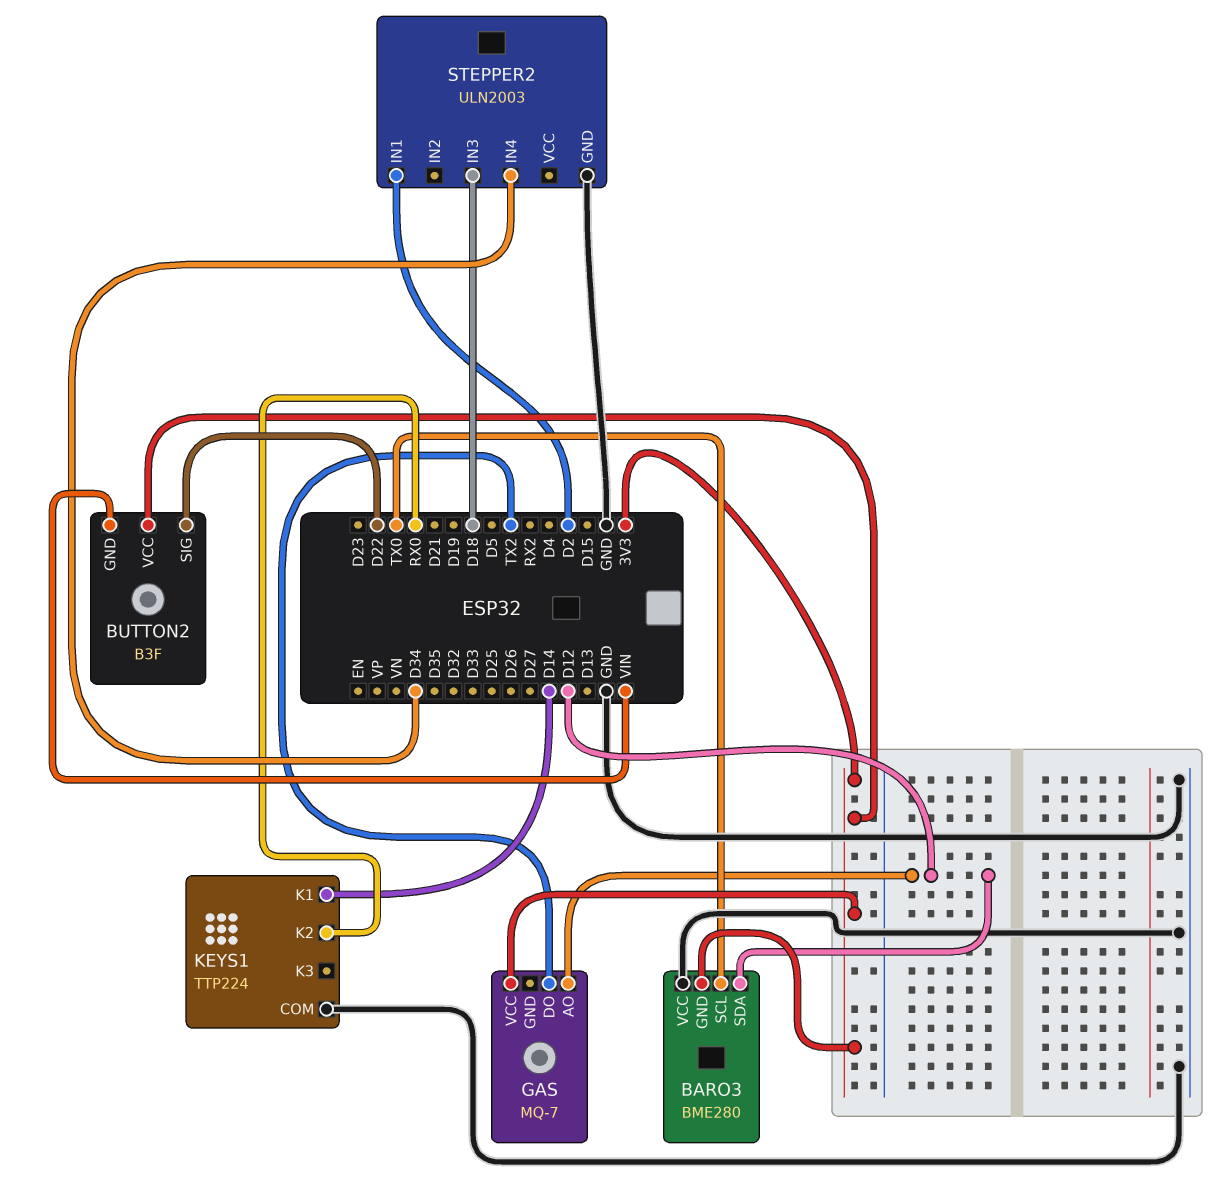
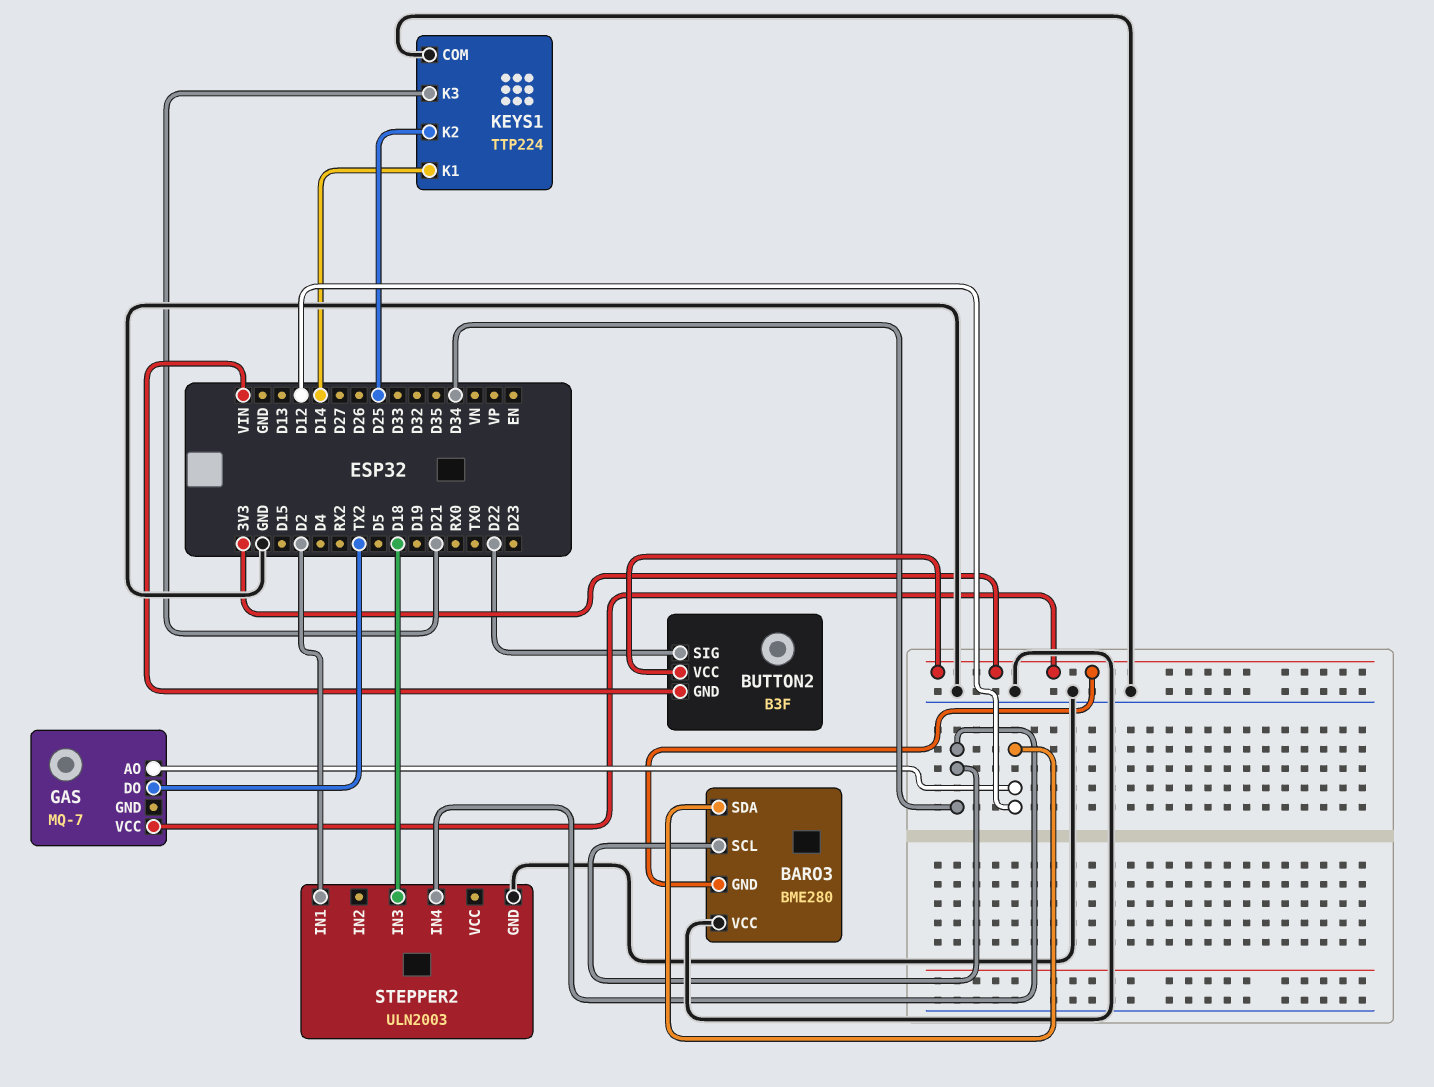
BARO3 pin SCL: TX0 -> D34
KEYS1 pin K2: RX0 -> D25
KEYS1 pin K3: none -> D21

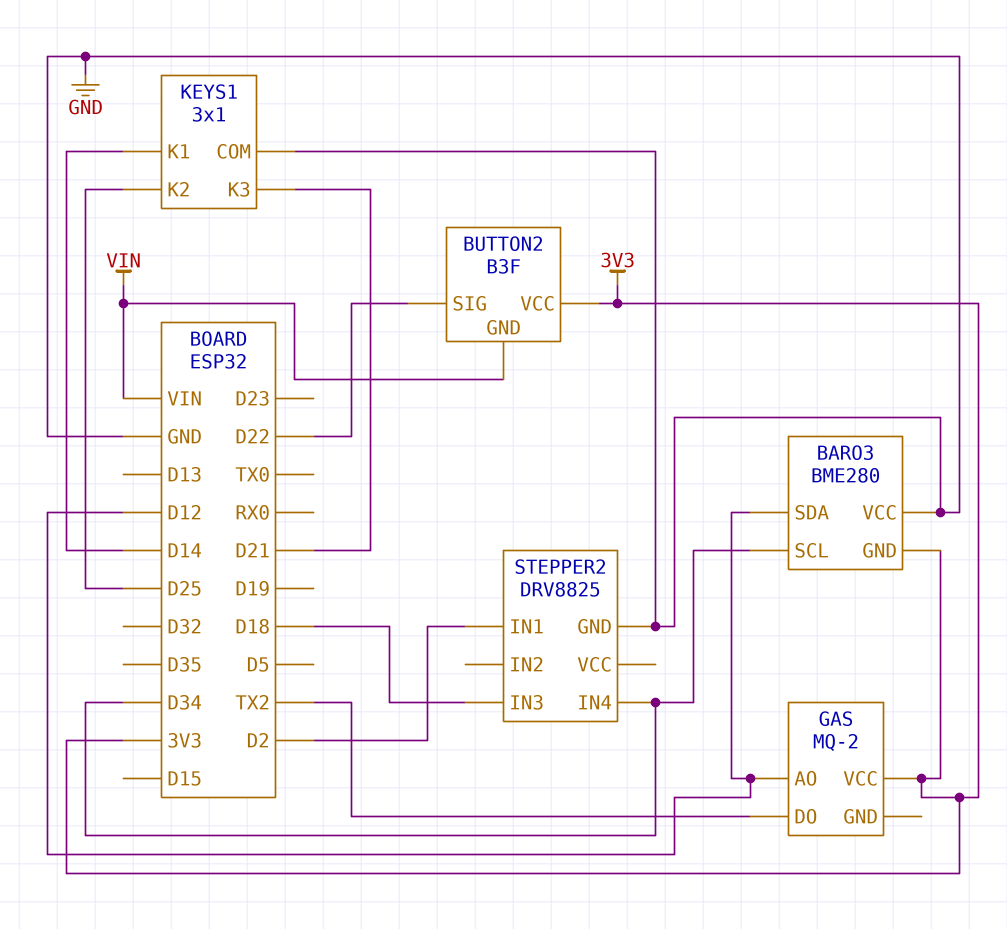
GAS: MQ-7 -> MQ-2
KEYS1: TTP224 -> 3x1
STEPPER2: ULN2003 -> DRV8825

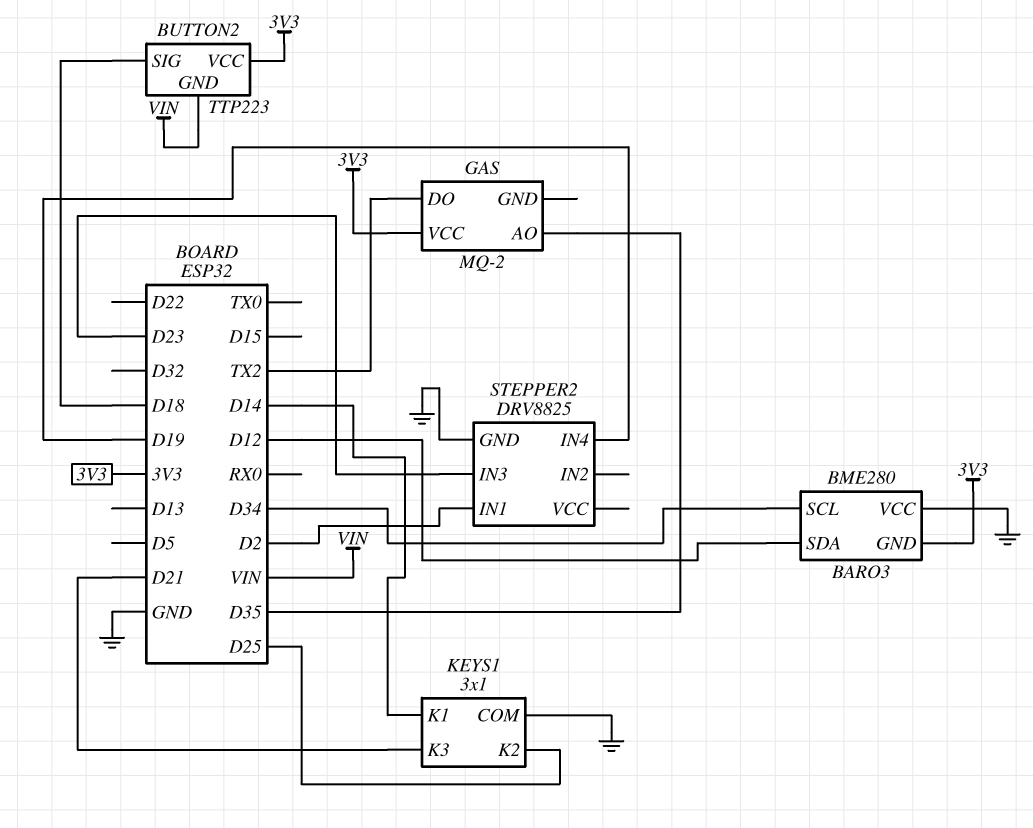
BUTTON2: B3F -> TTP223
BUTTON2 pin SIG: D22 -> D18
GAS pin AO: D12 -> D35
STEPPER2 pin IN3: D18 -> D23
STEPPER2 pin IN4: D34 -> D19

